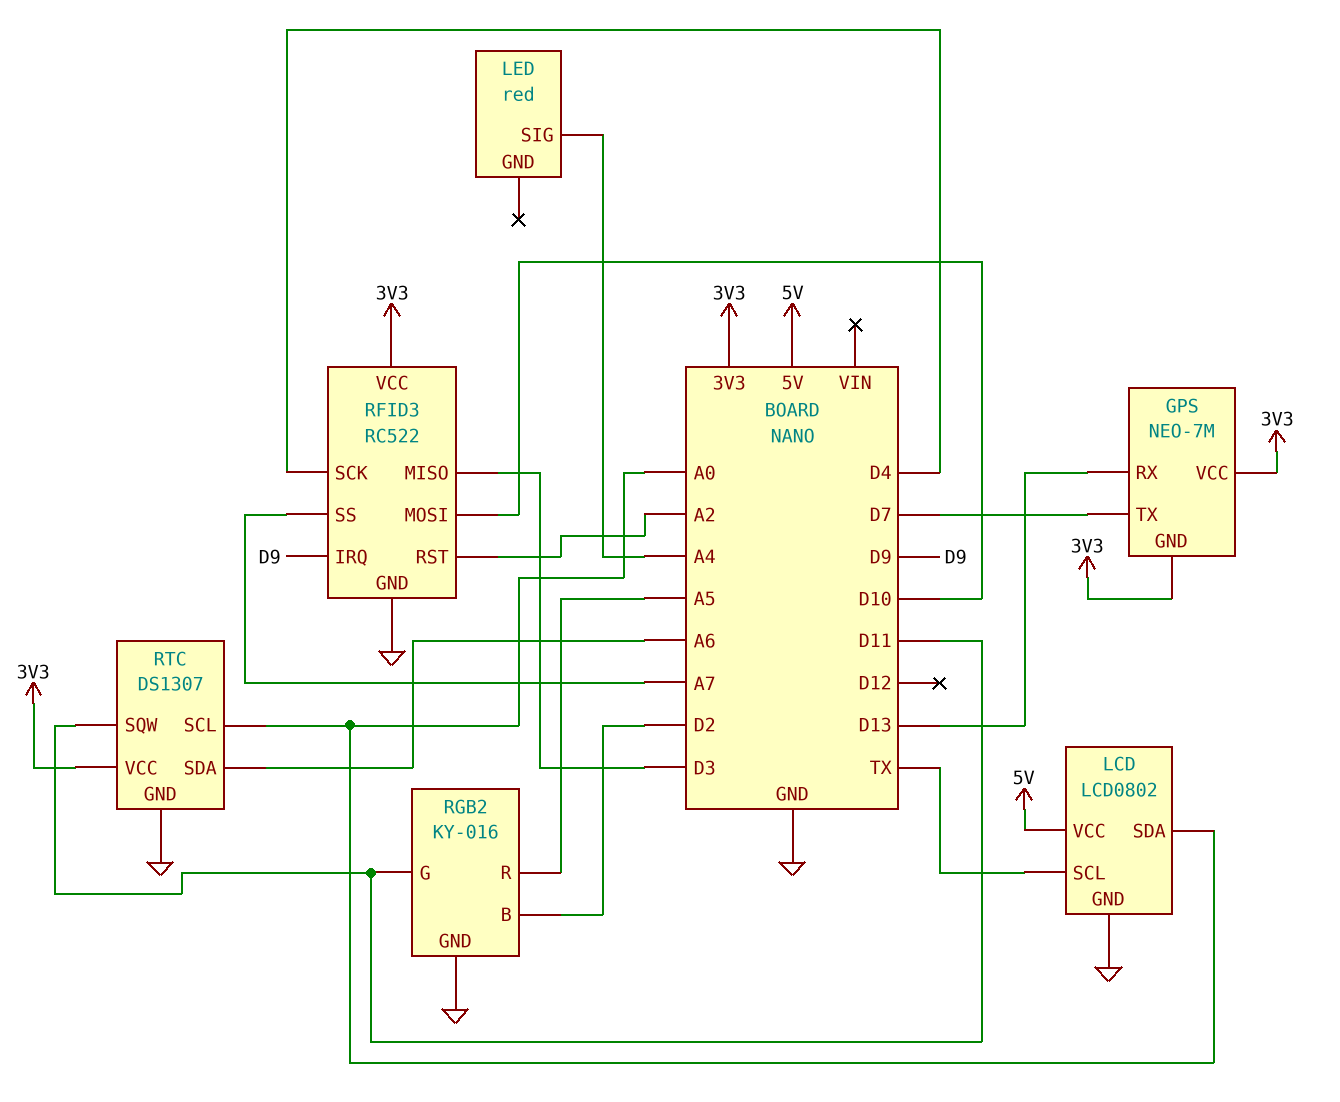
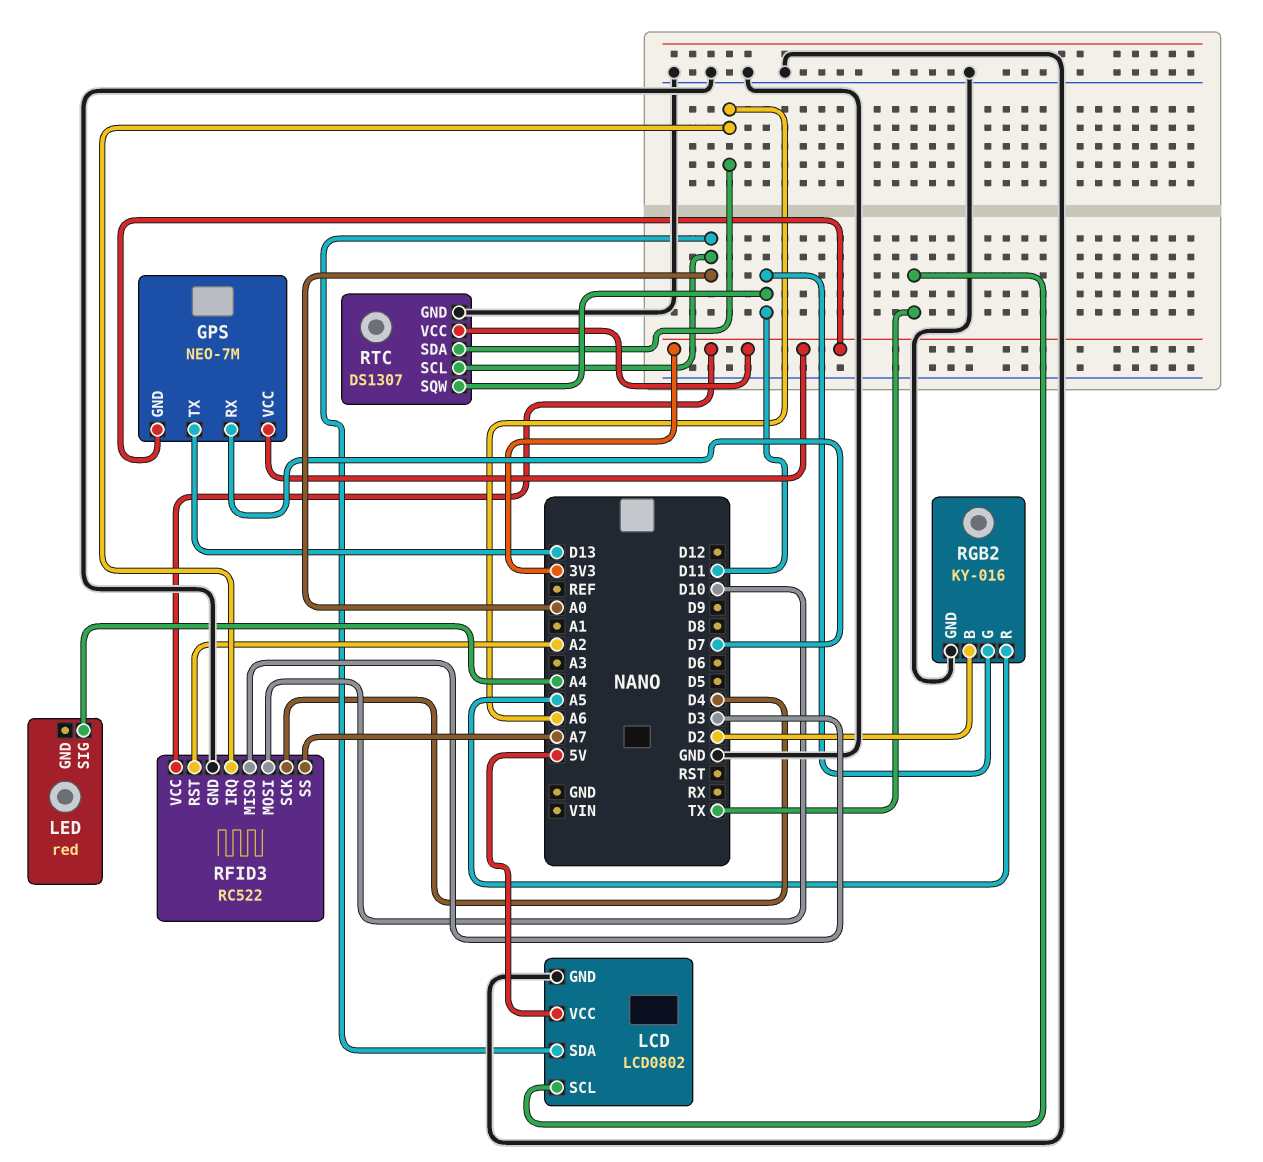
GPS pin RX: D13 -> D7
GPS pin TX: D7 -> D13
RFID3 pin IRQ: D9 -> A6

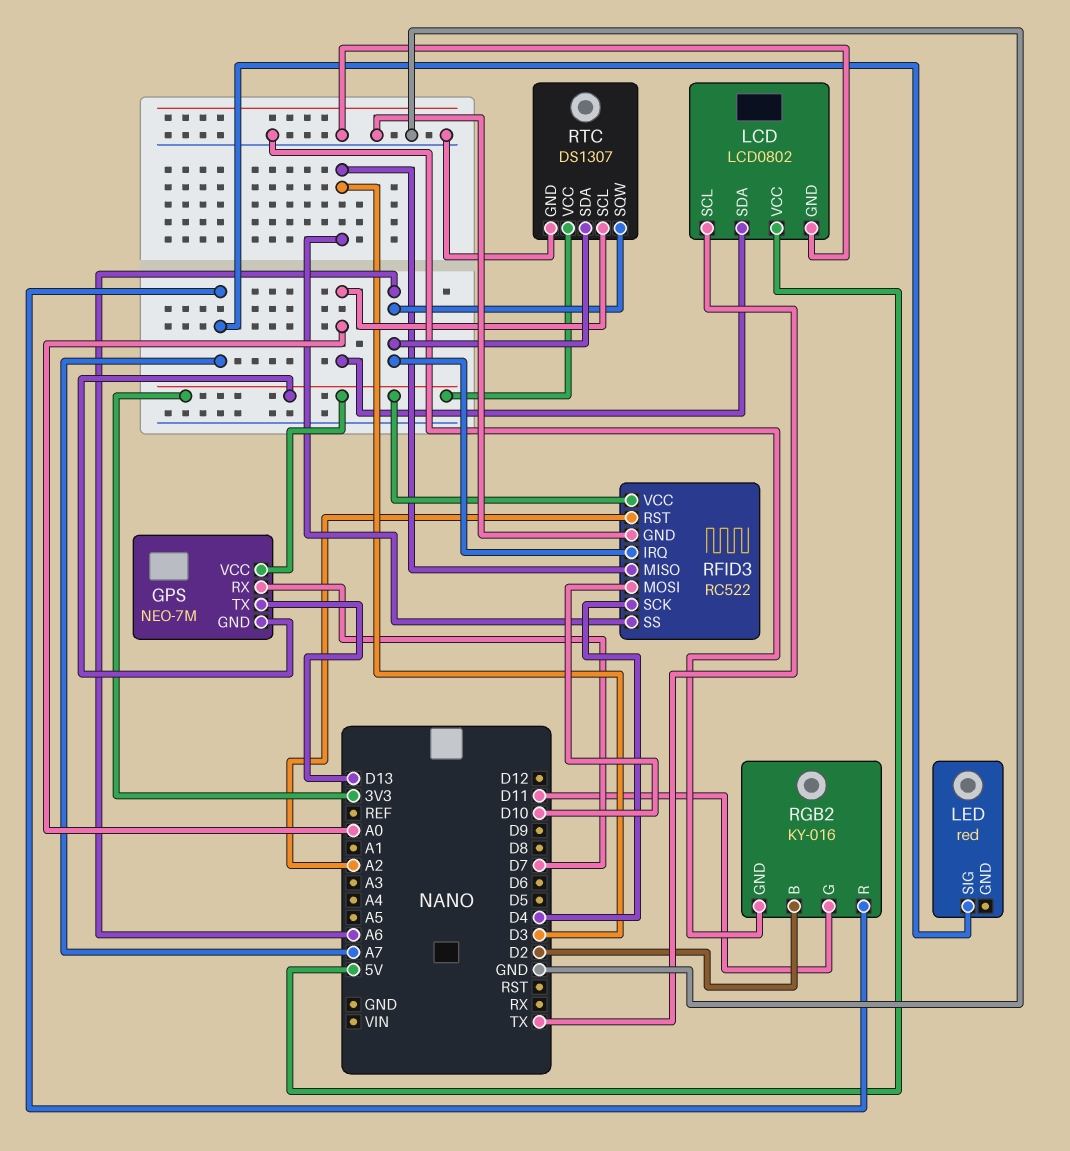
LED pin SIG: A4 -> A7
RFID3 pin SS: A7 -> D3
RGB2 pin R: A5 -> A7
RTC pin SQW: D11 -> A6

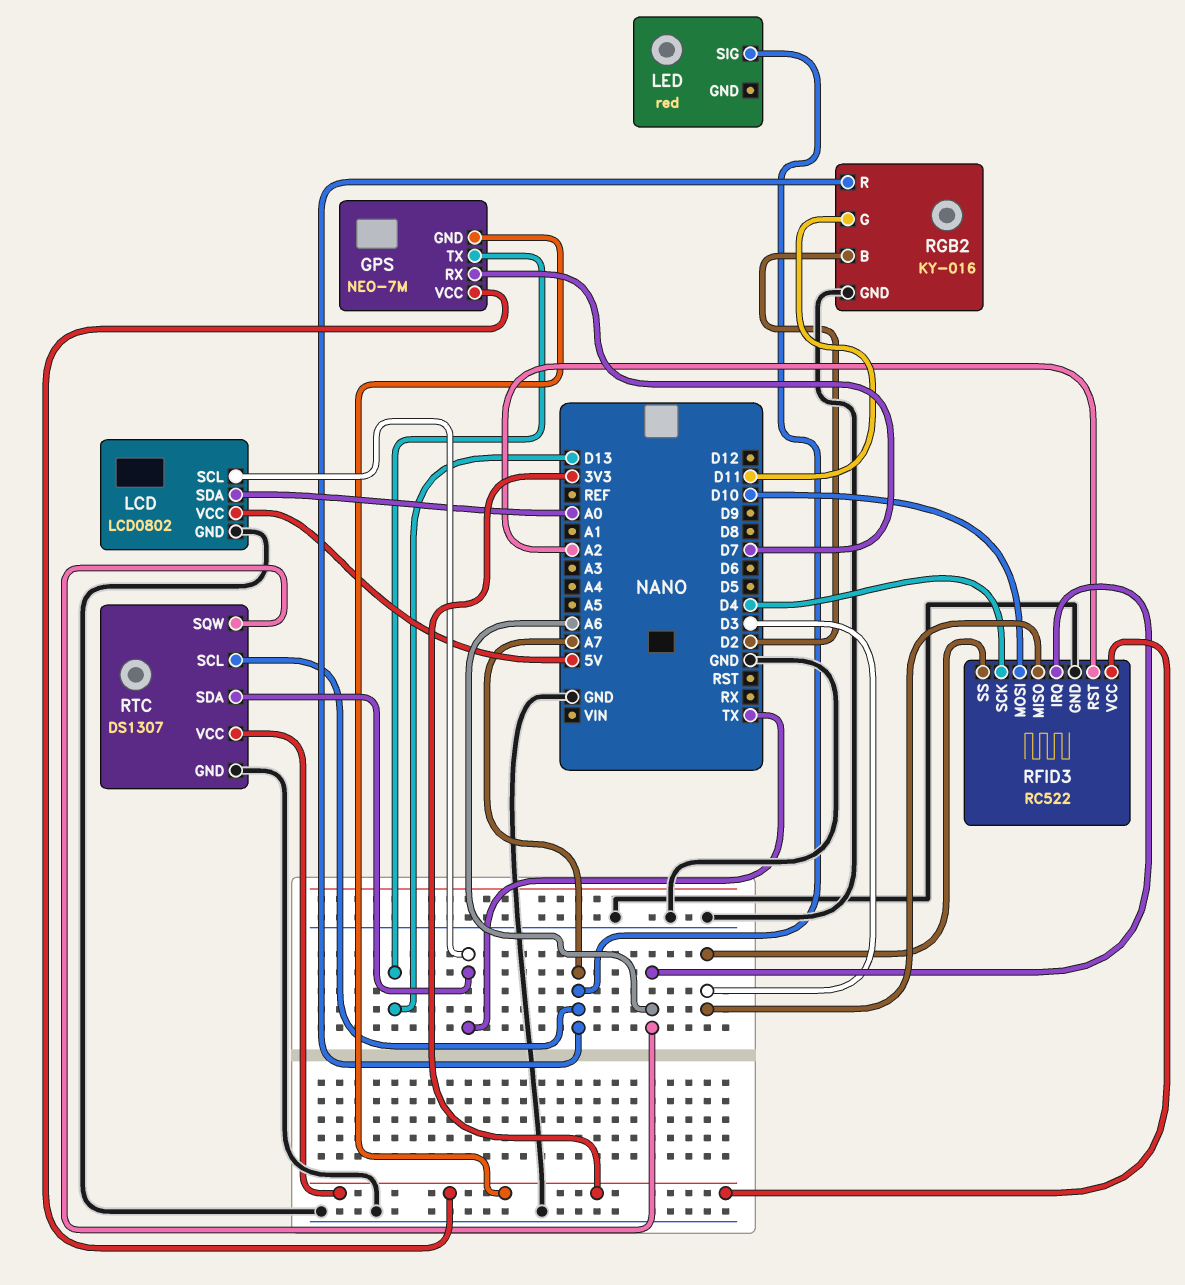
RTC pin SCL: A0 -> A7
RTC pin SDA: A6 -> TX

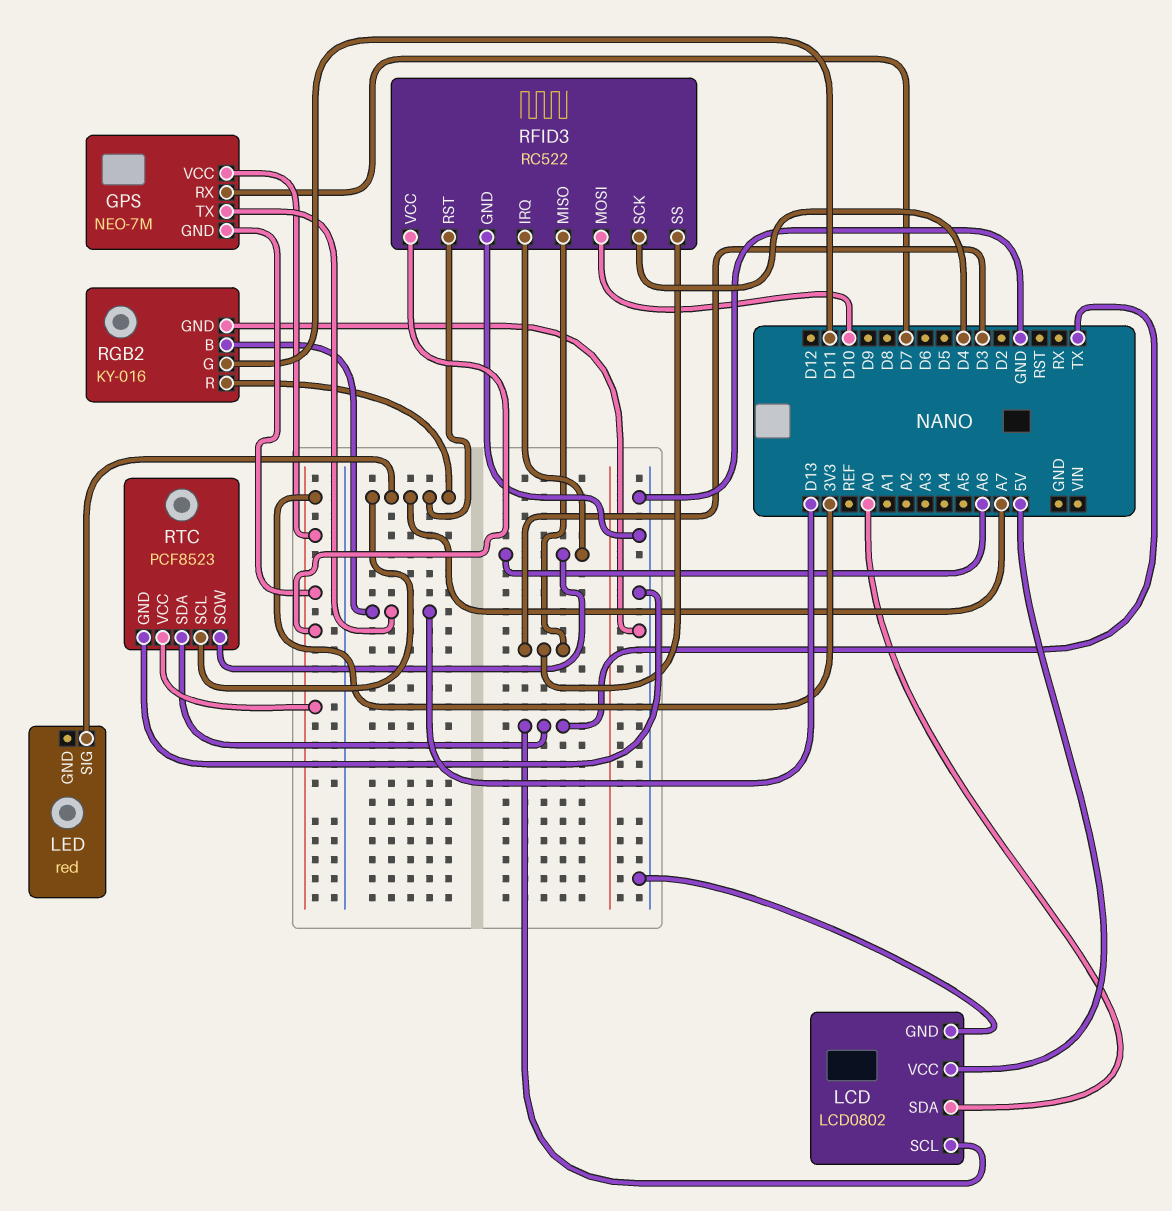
RFID3 pin RST: A2 -> A7
RGB2 pin B: D2 -> D13
RTC: DS1307 -> PCF8523

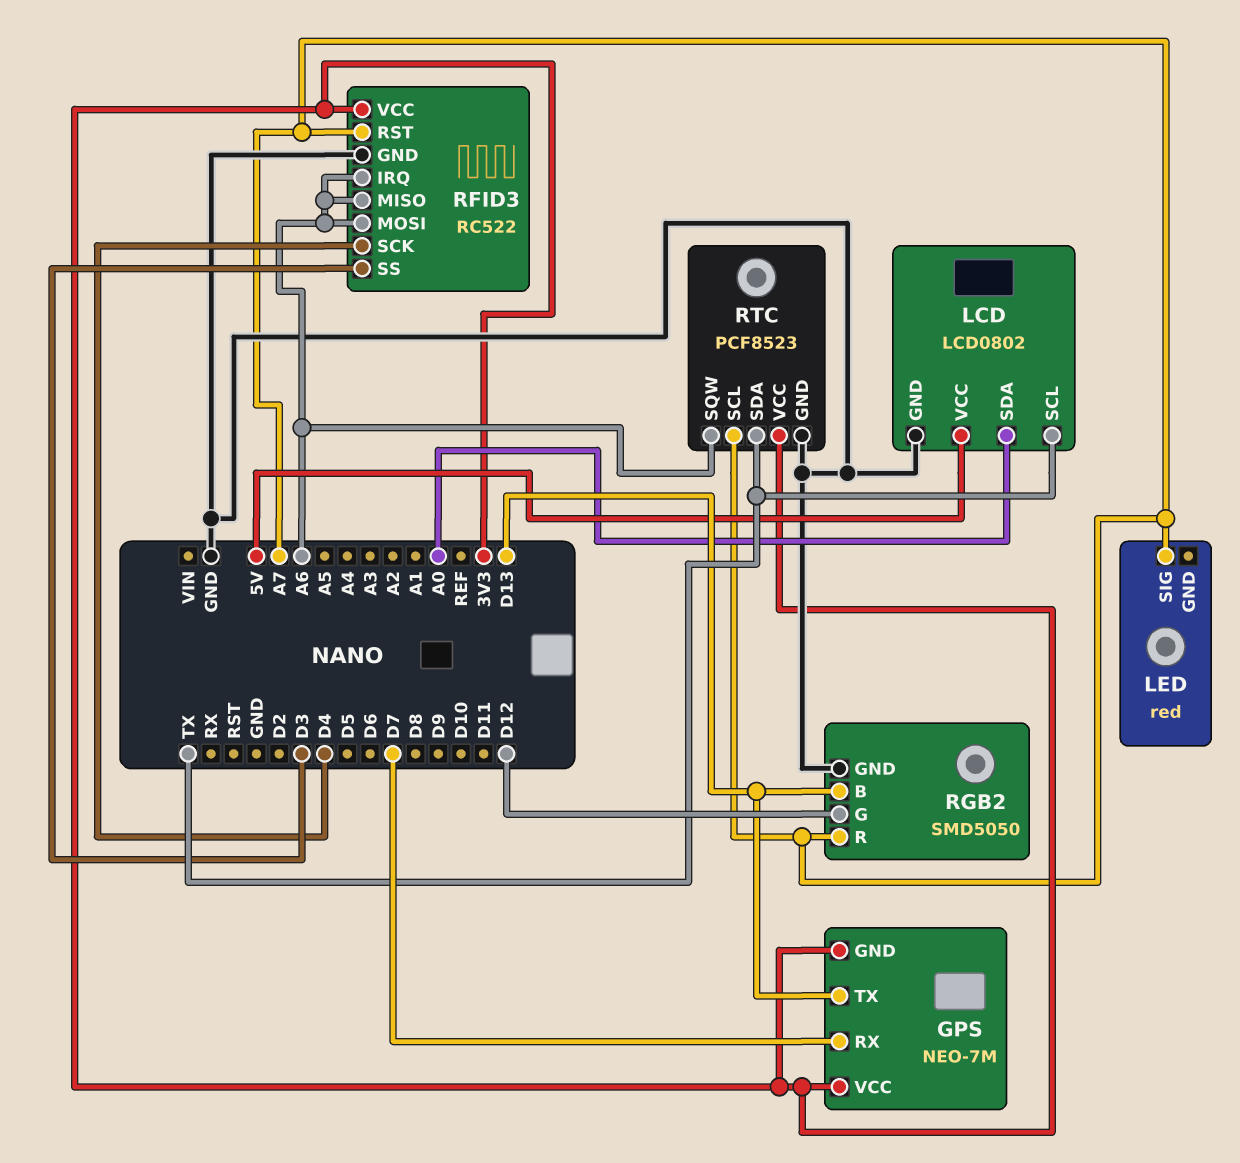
RFID3 pin MISO: D3 -> A6
RFID3 pin MOSI: D10 -> A6
RGB2: KY-016 -> SMD5050
RGB2 pin G: D11 -> D12

